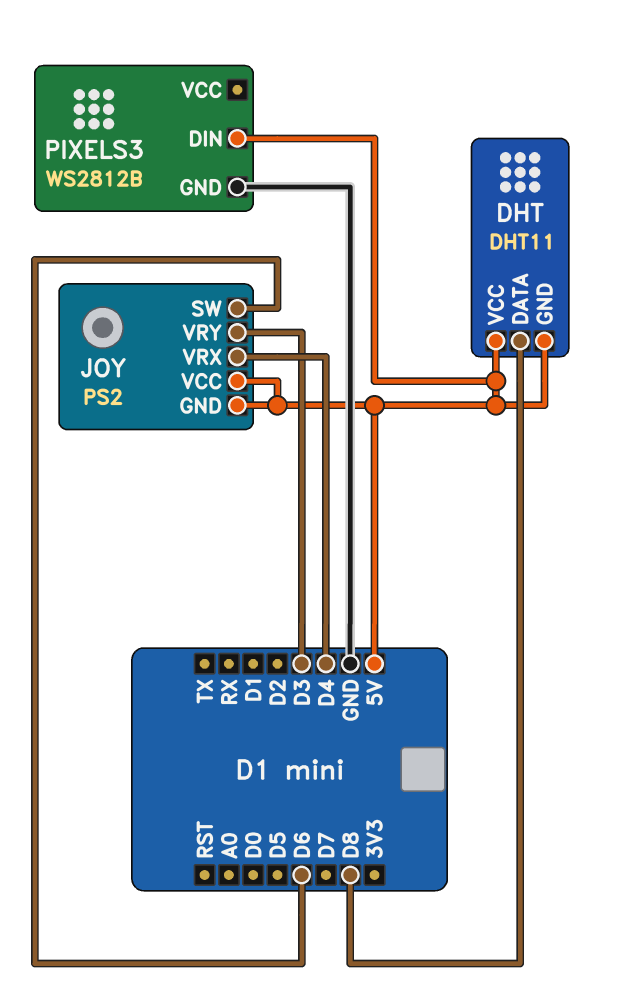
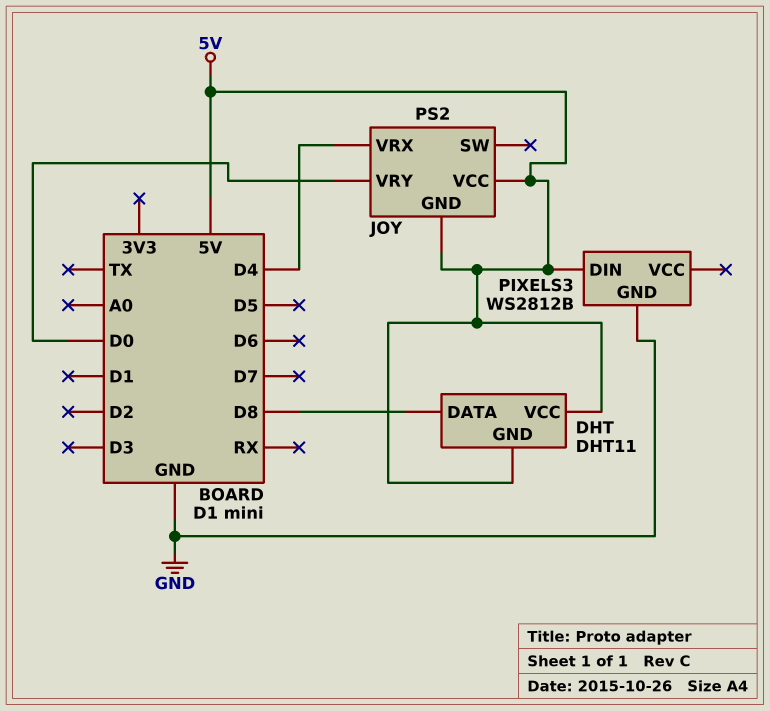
JOY pin SW: D6 -> none
JOY pin VRY: D3 -> D0

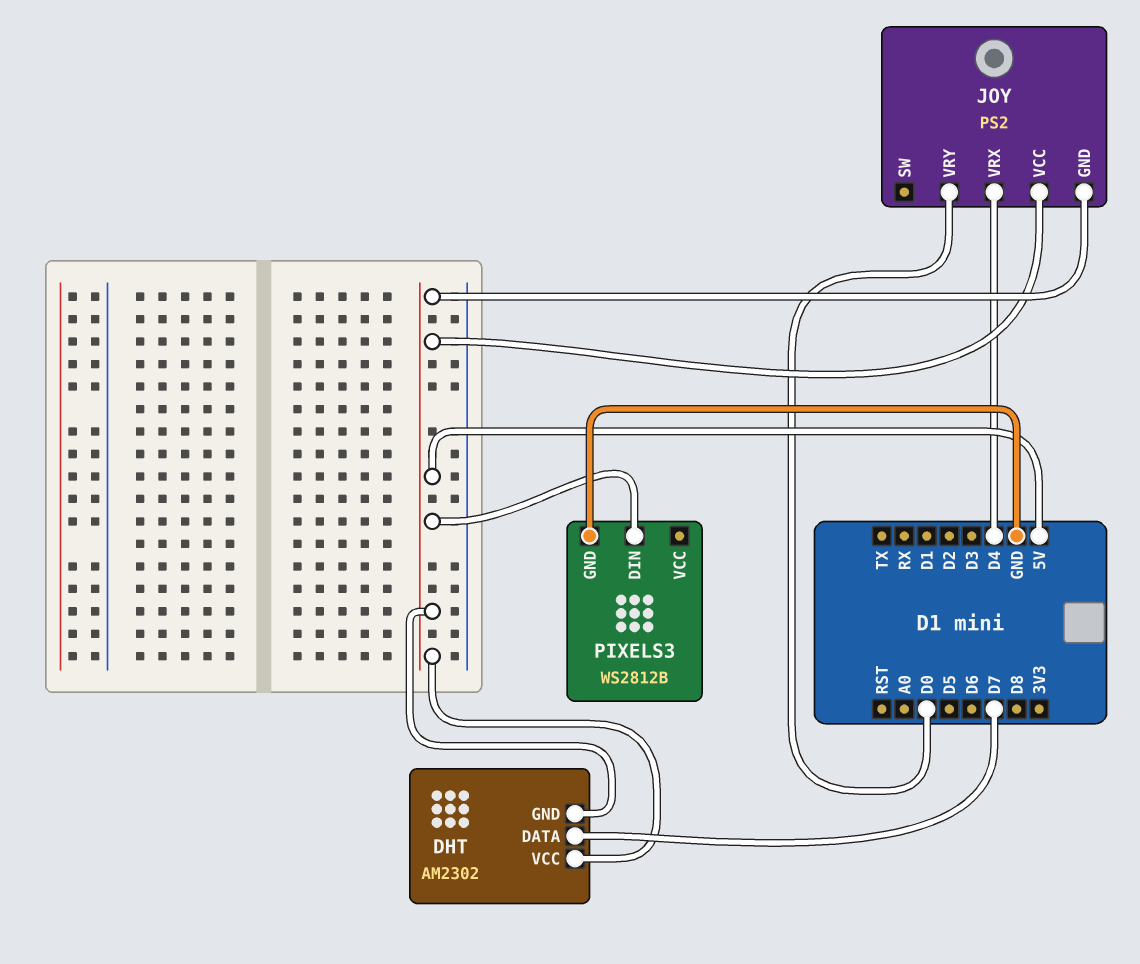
DHT: DHT11 -> AM2302
DHT pin DATA: D8 -> D7

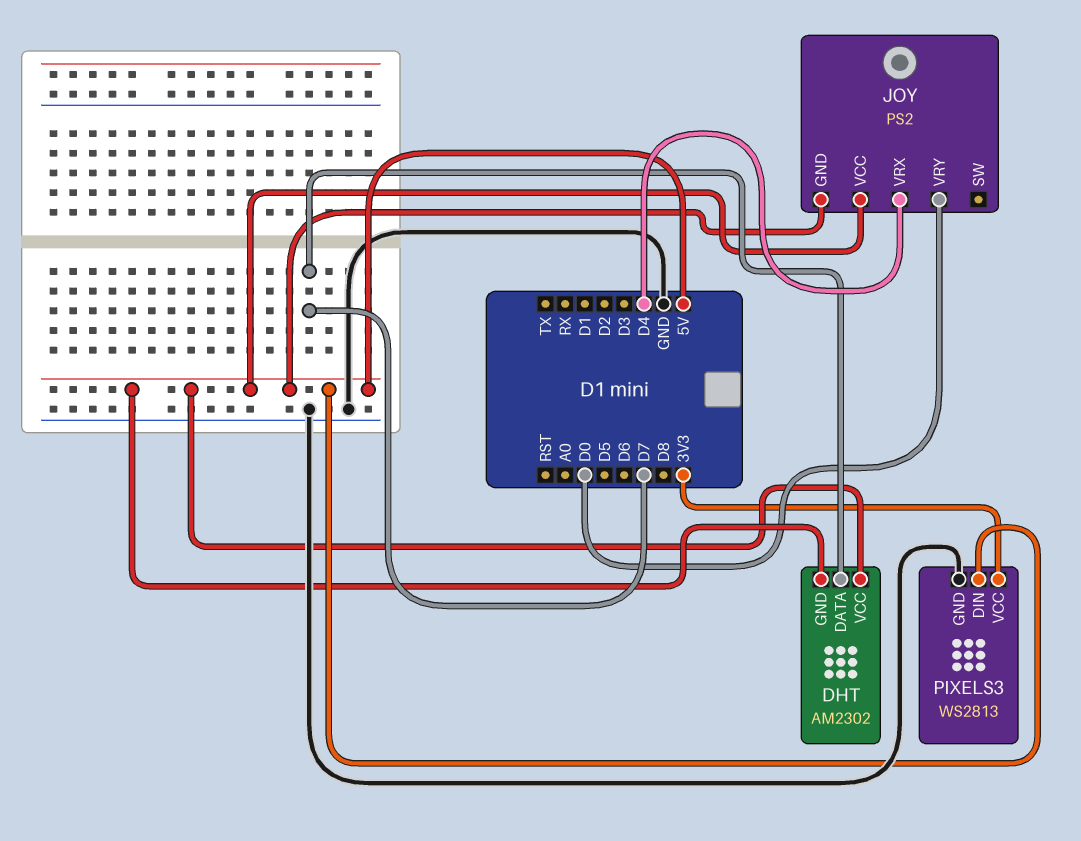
PIXELS3: WS2812B -> WS2813
PIXELS3 pin VCC: none -> 3V3

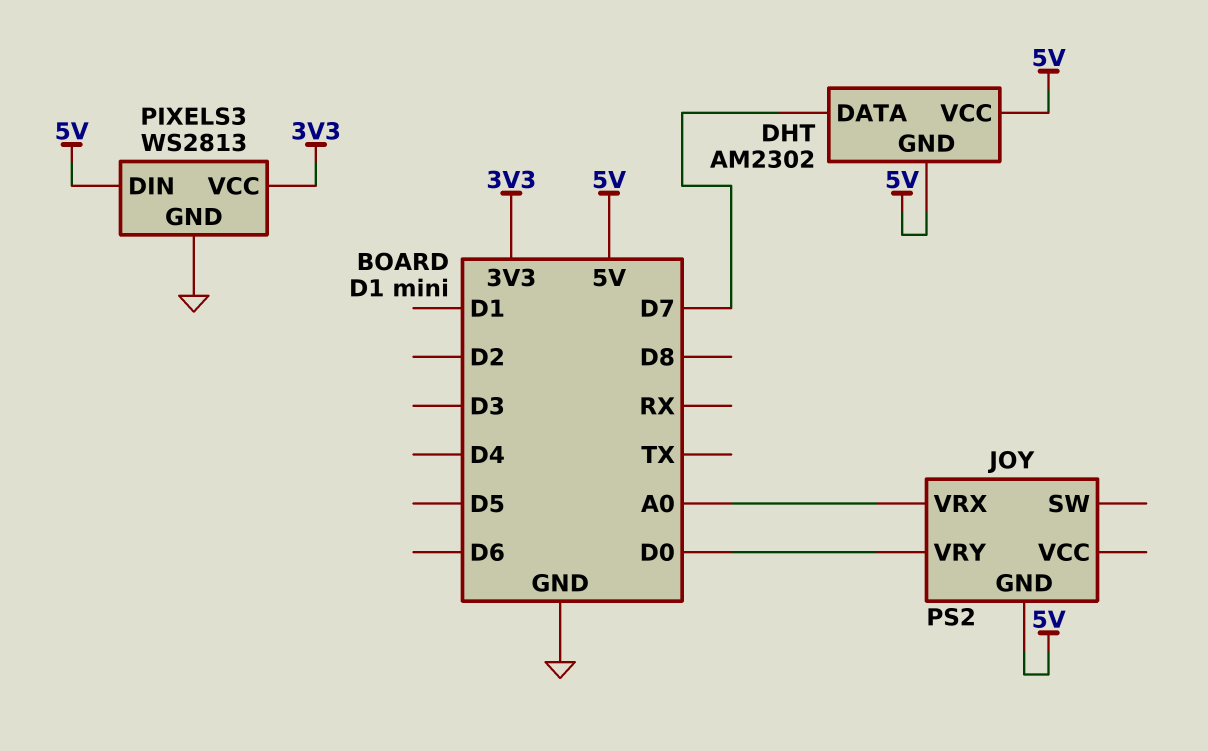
JOY pin VCC: 5V -> none
JOY pin VRX: D4 -> A0

